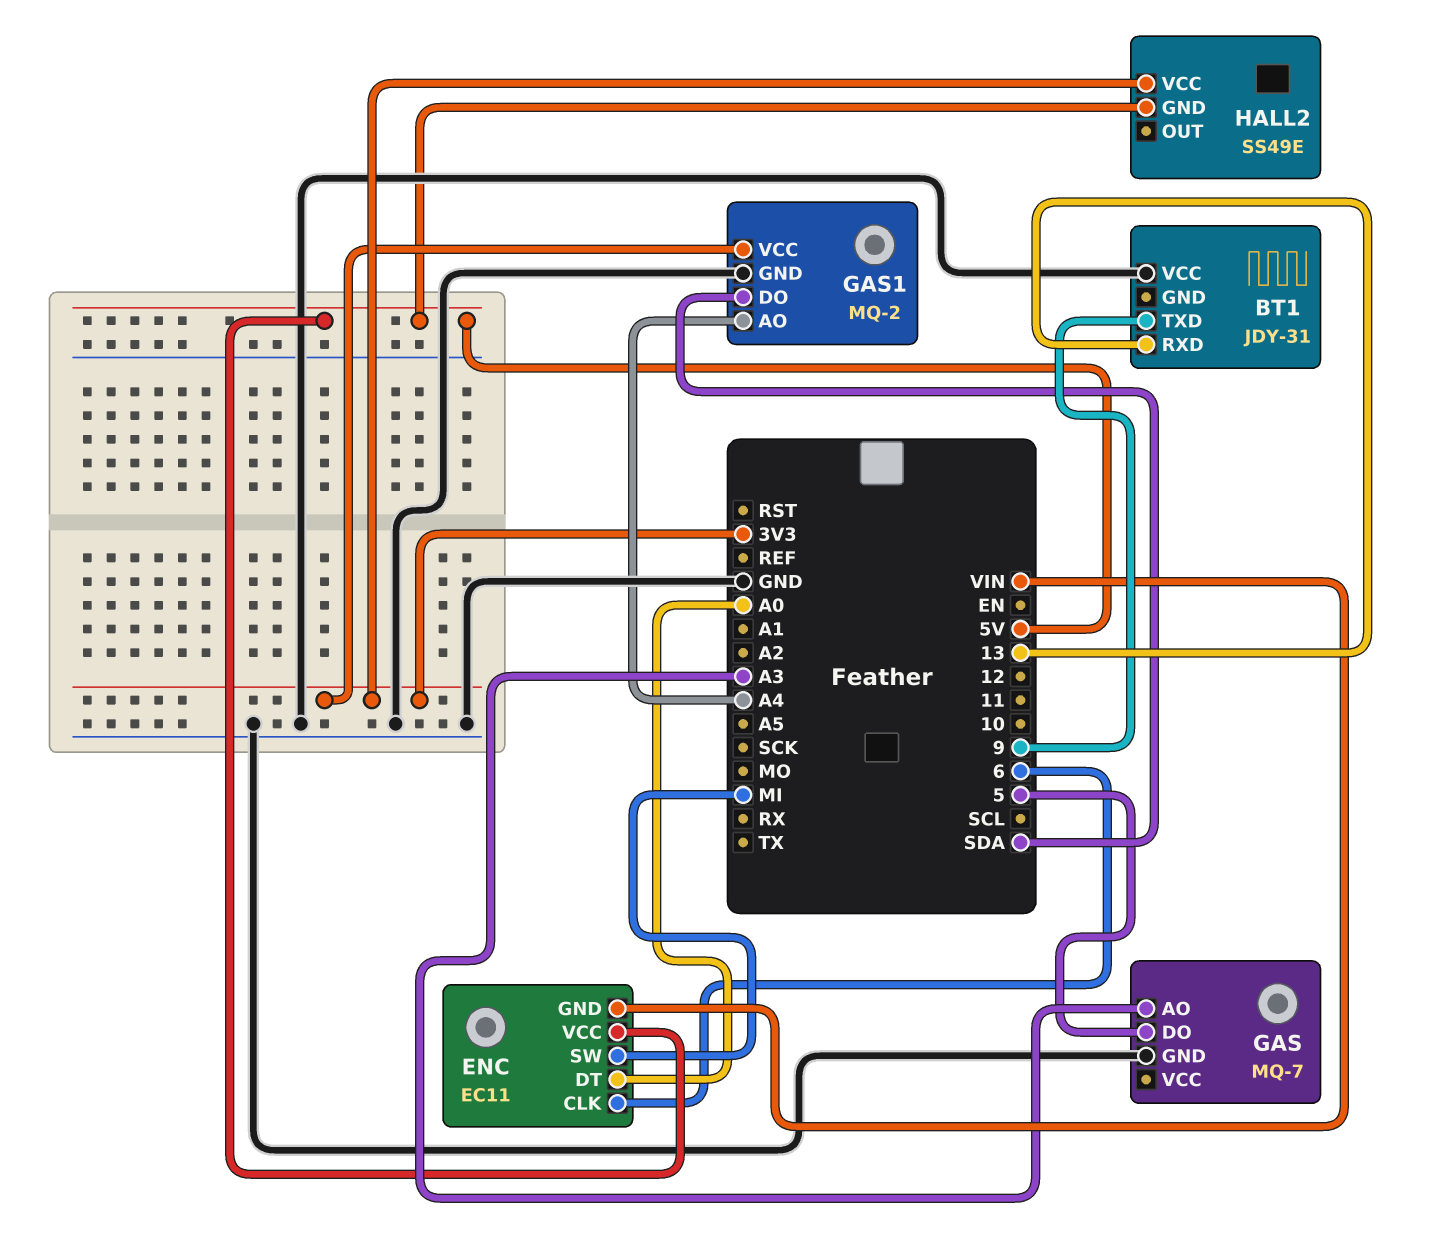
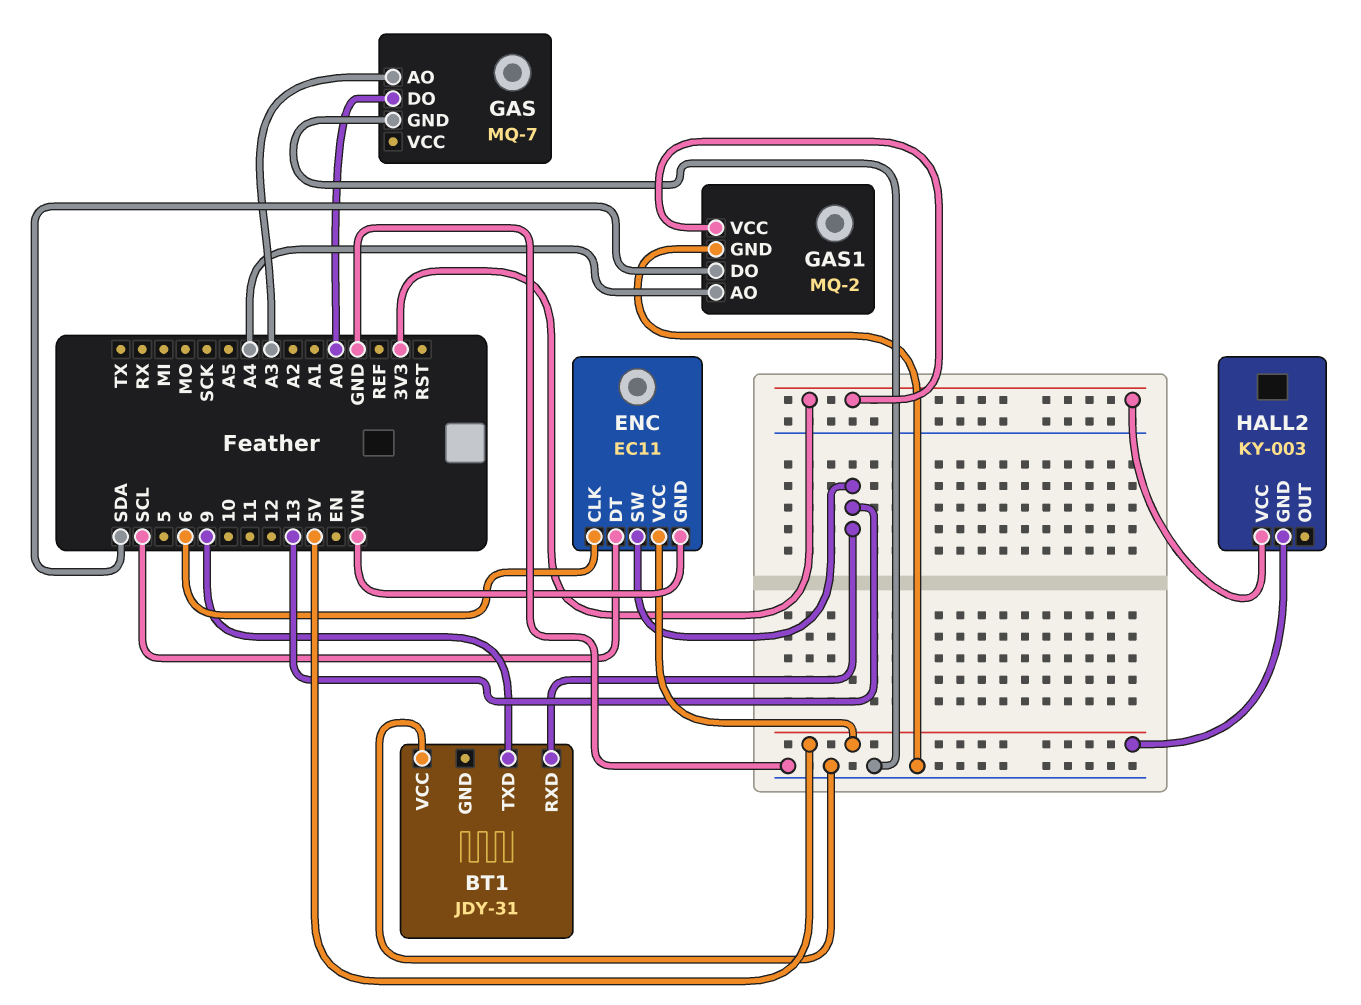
ENC pin DT: A0 -> SCL
ENC pin SW: MI -> 13
GAS pin DO: 5 -> A0
HALL2: SS49E -> KY-003

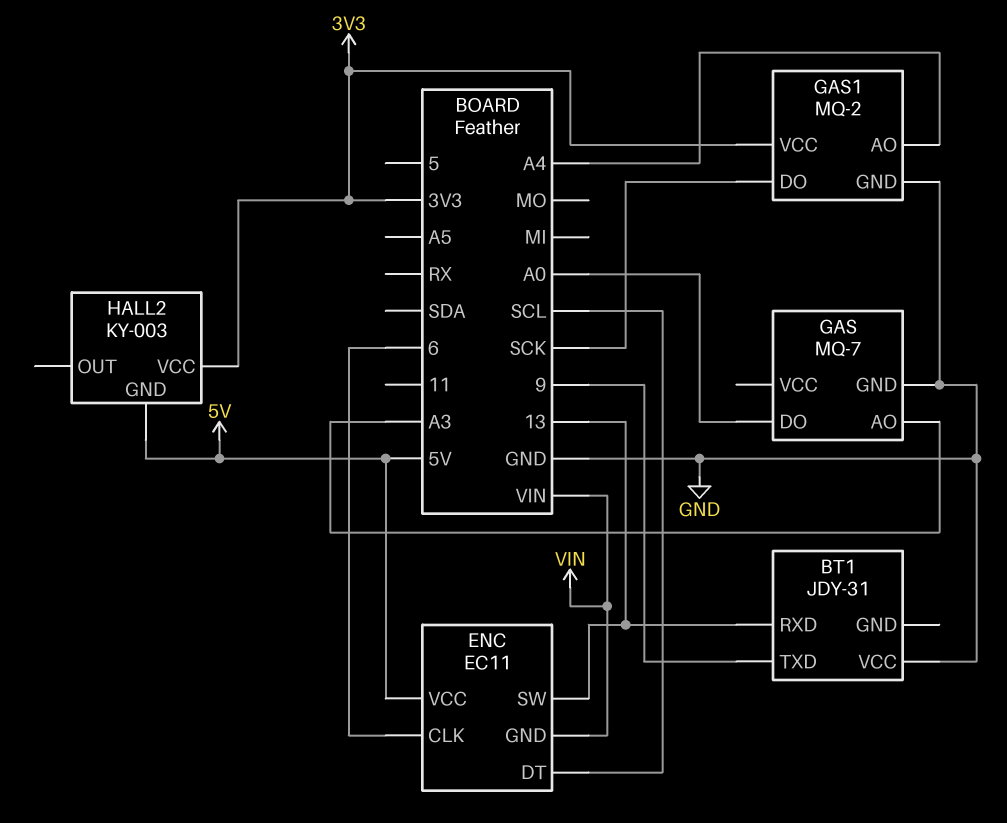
GAS1 pin DO: SDA -> SCK

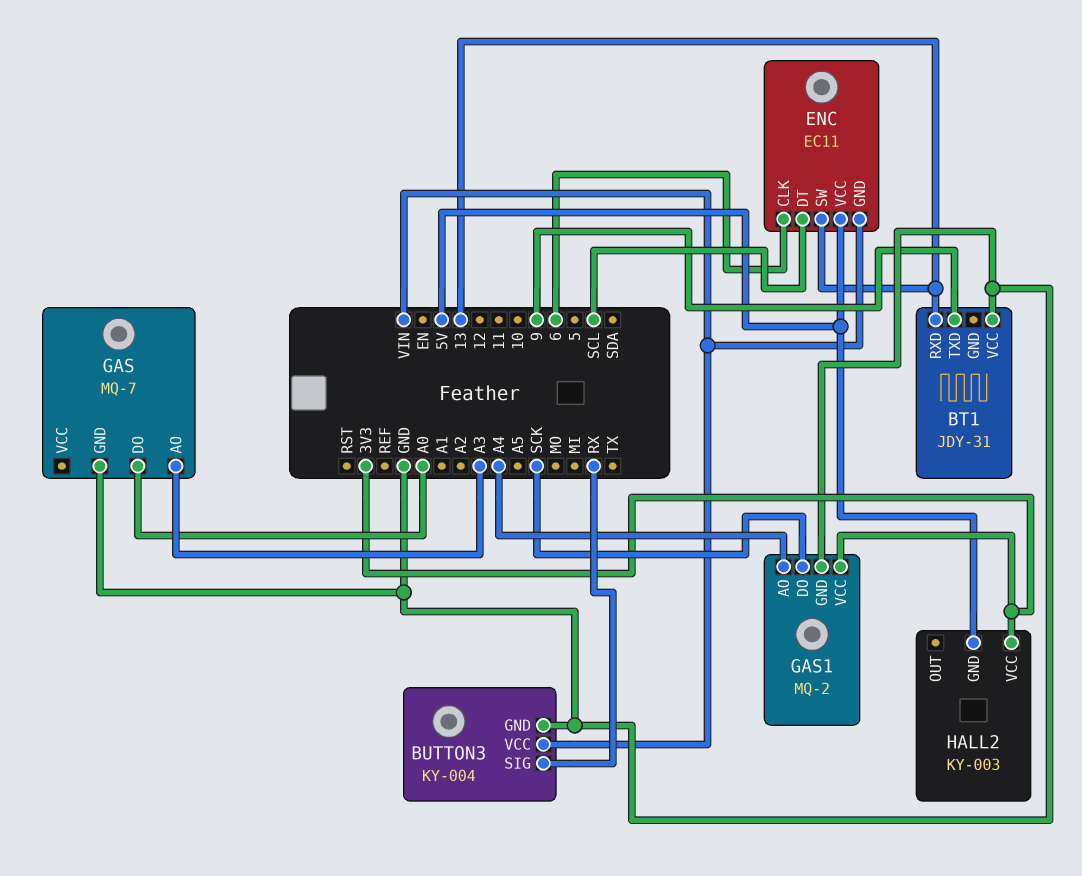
BUTTON3: none -> KY-004
BUTTON3 pin GND: none -> GND
BUTTON3 pin SIG: none -> RX
BUTTON3 pin VCC: none -> VIN

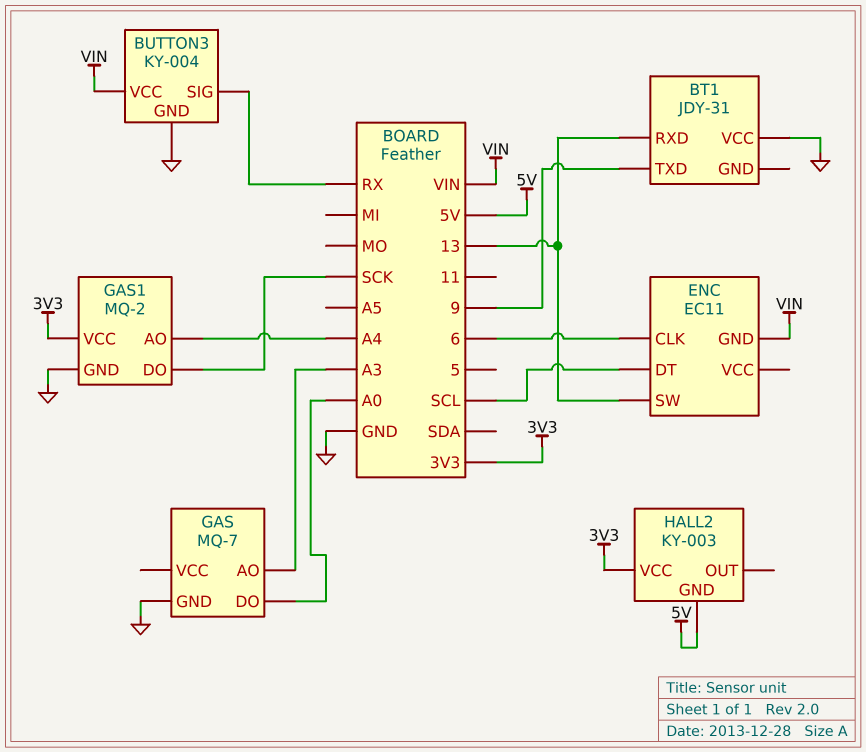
ENC pin VCC: 5V -> none

